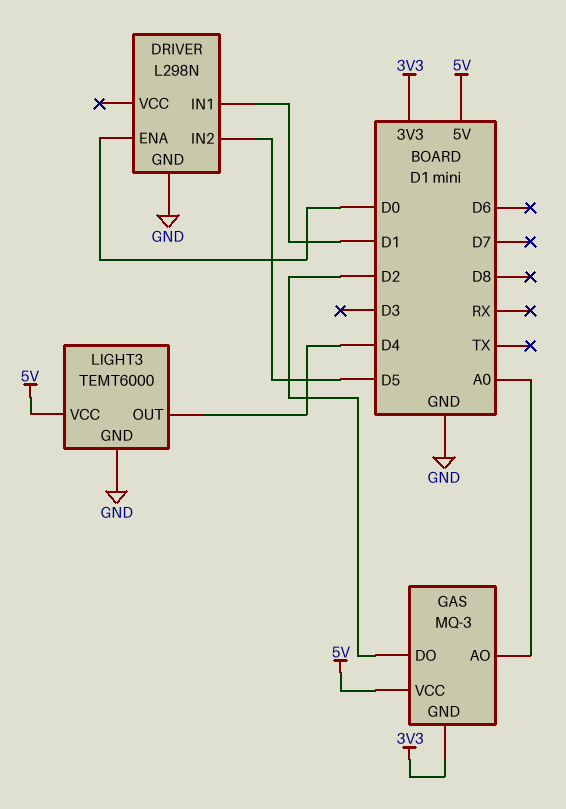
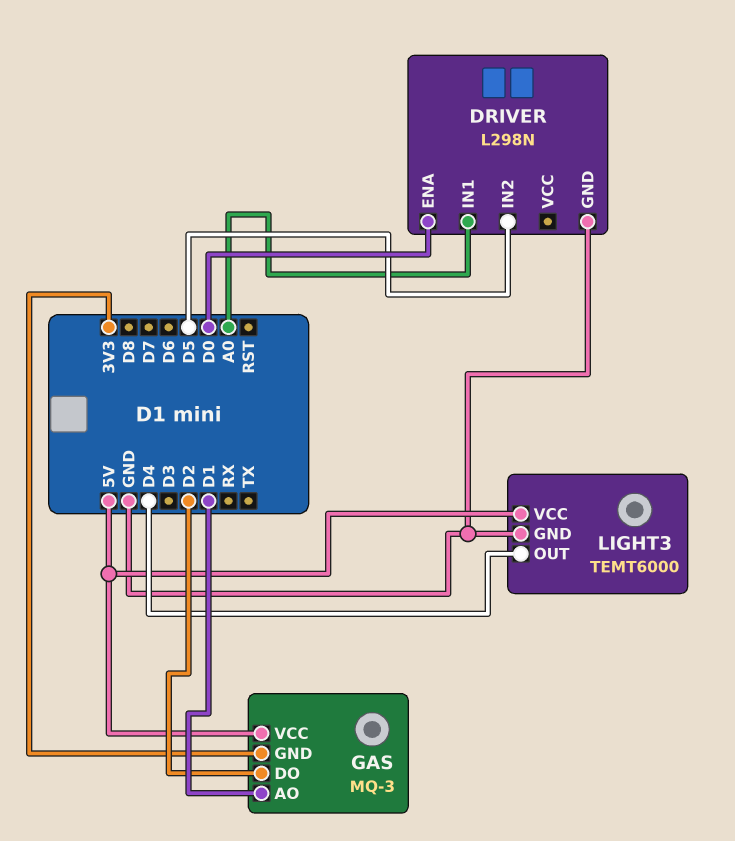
DRIVER pin IN1: D1 -> A0
GAS pin AO: A0 -> D1

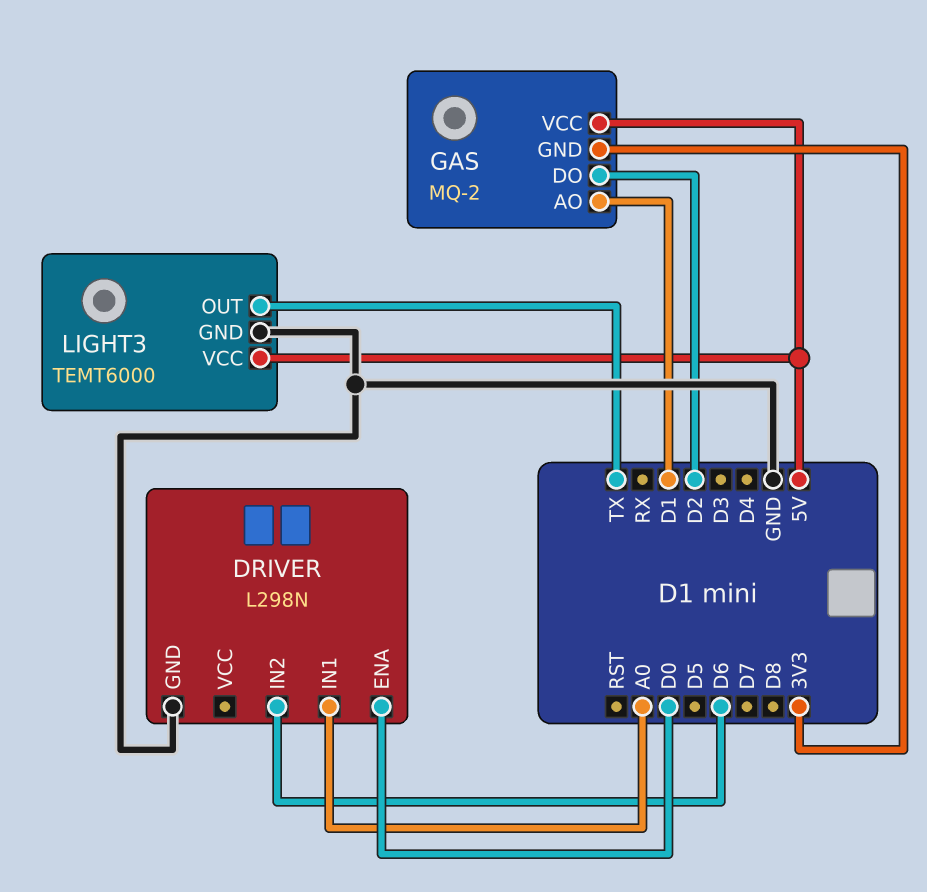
DRIVER pin IN2: D5 -> D6
GAS: MQ-3 -> MQ-2
LIGHT3 pin OUT: D4 -> TX

